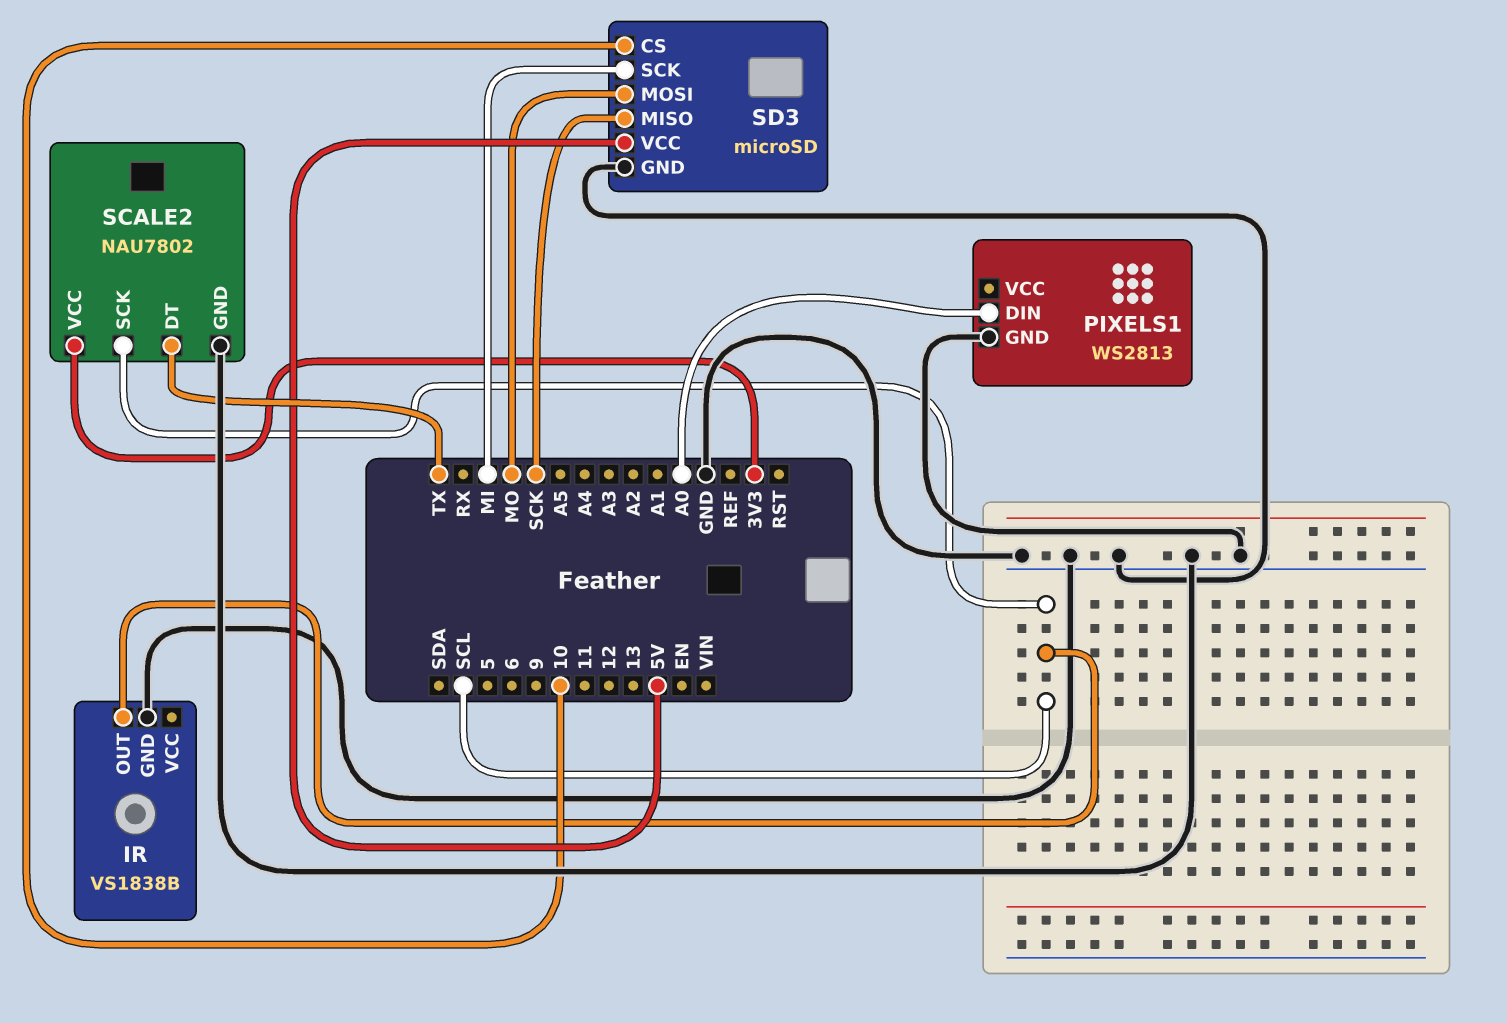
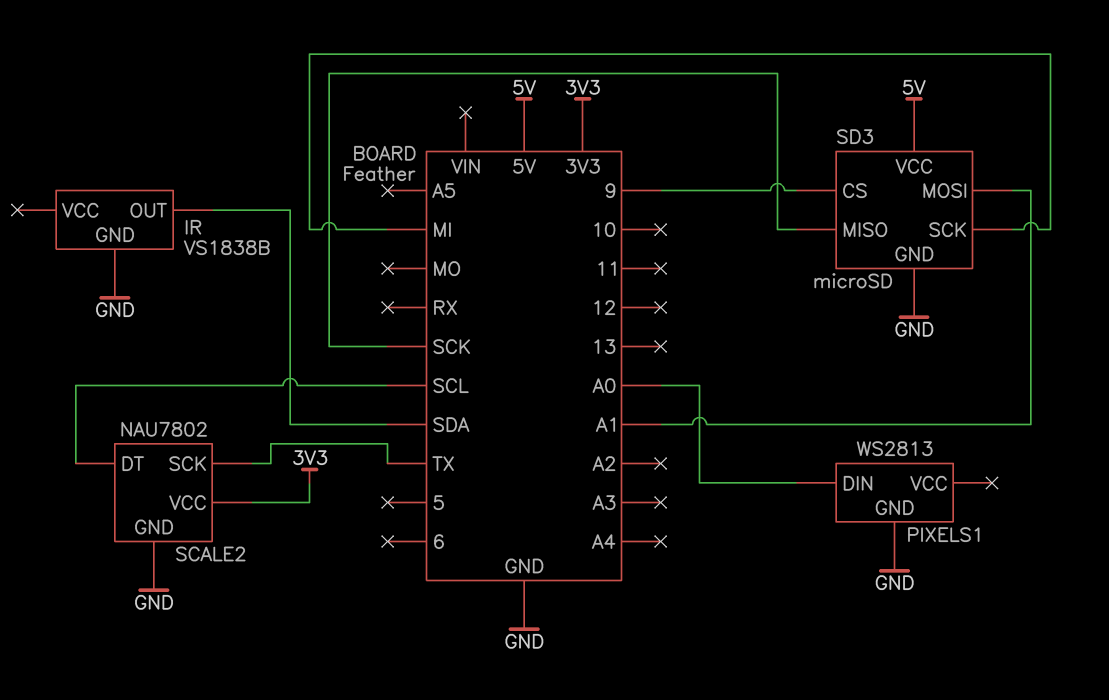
IR pin OUT: SCL -> SDA
SCALE2 pin DT: TX -> SCL
SCALE2 pin SCK: SCL -> TX
SD3 pin CS: 10 -> 9
SD3 pin MOSI: MO -> A1

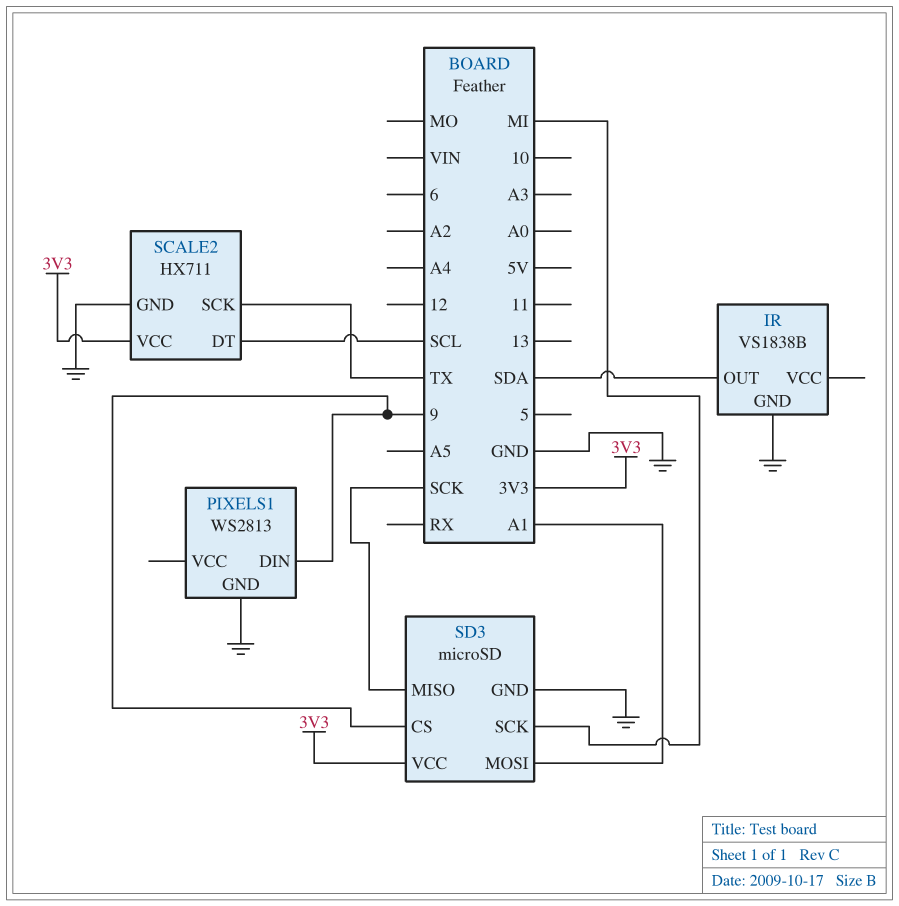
PIXELS1 pin DIN: A0 -> 9
SCALE2: NAU7802 -> HX711
SD3 pin VCC: 5V -> 3V3

